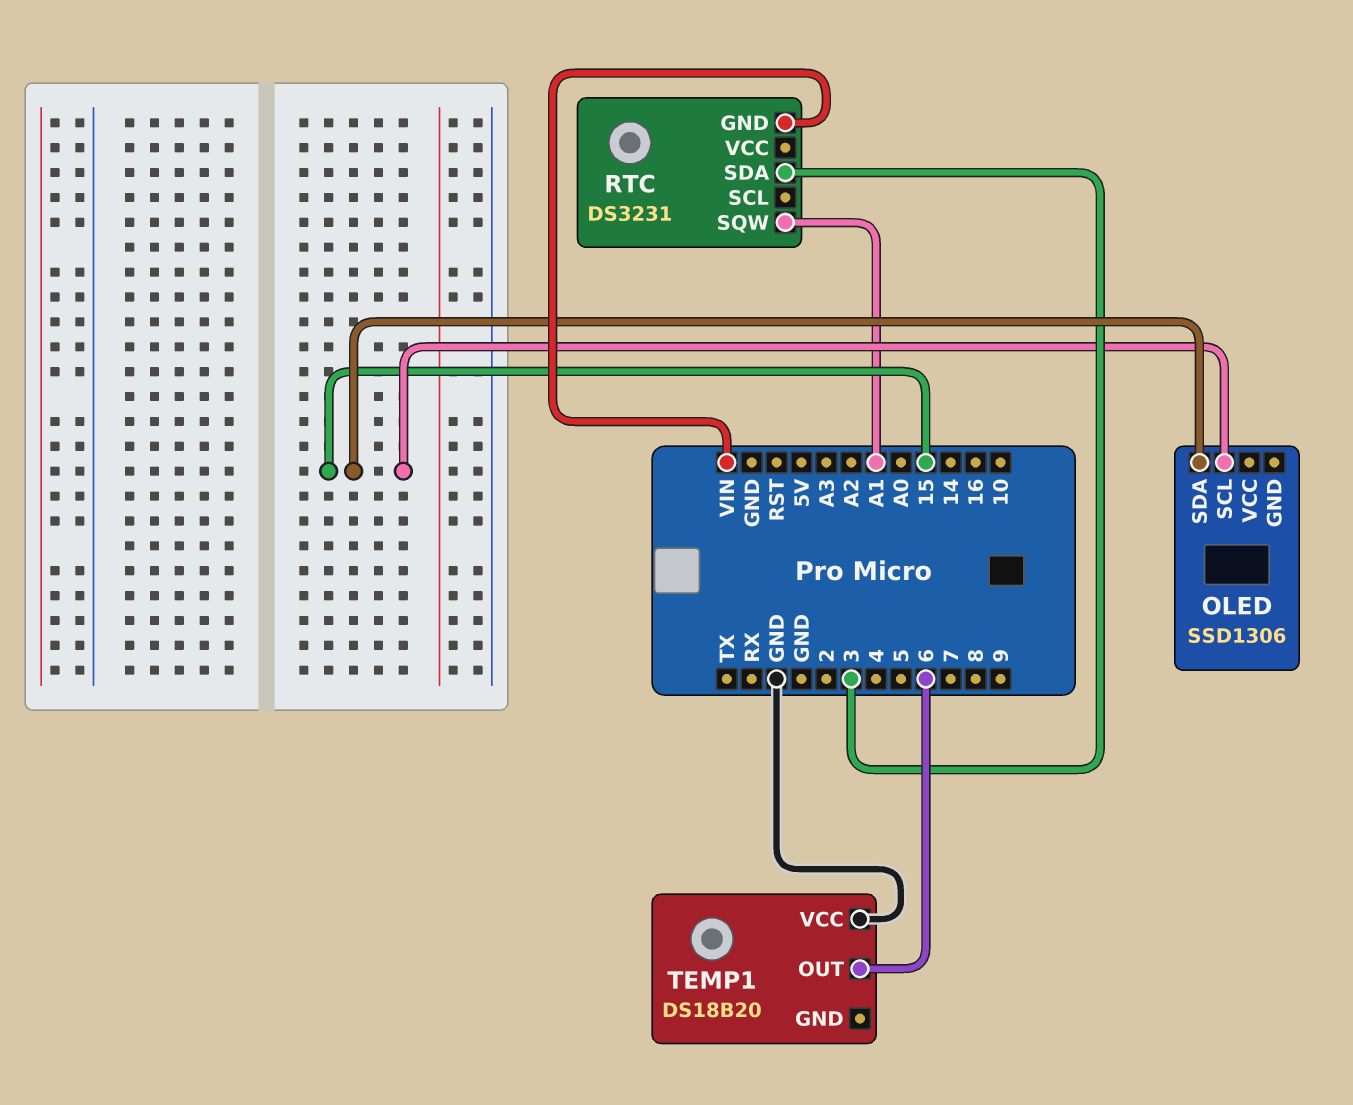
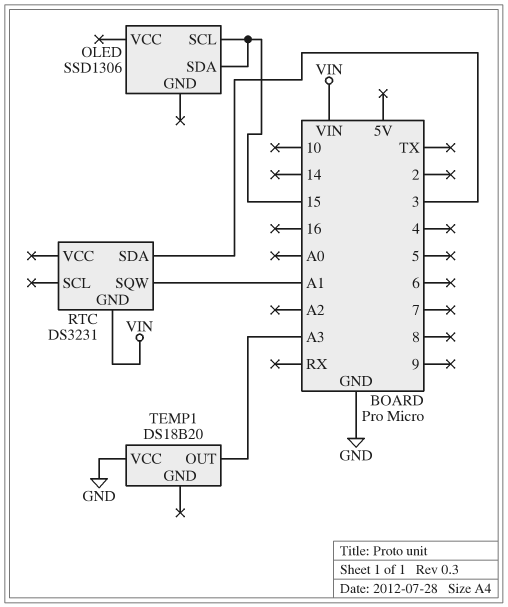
TEMP1 pin OUT: 6 -> A3

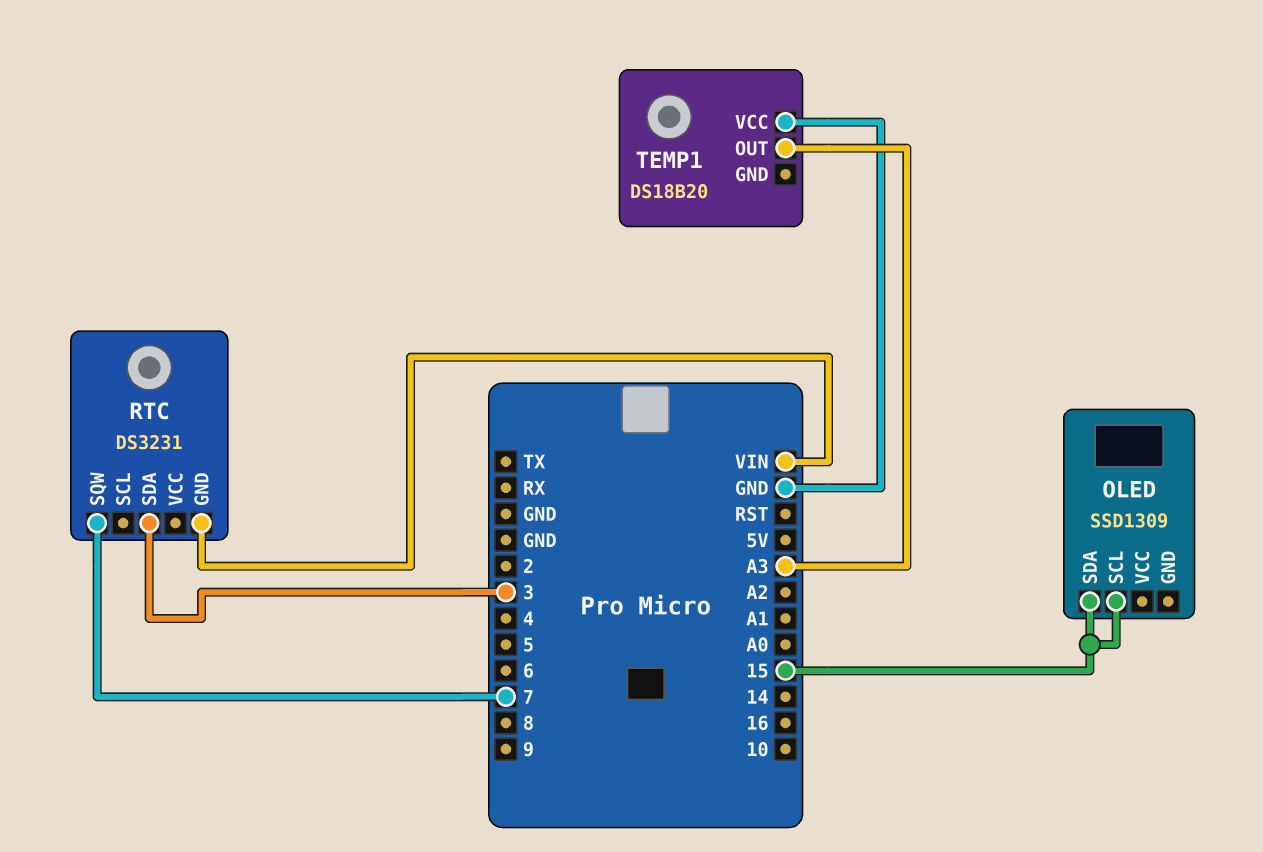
OLED: SSD1306 -> SSD1309
RTC pin SQW: A1 -> 7

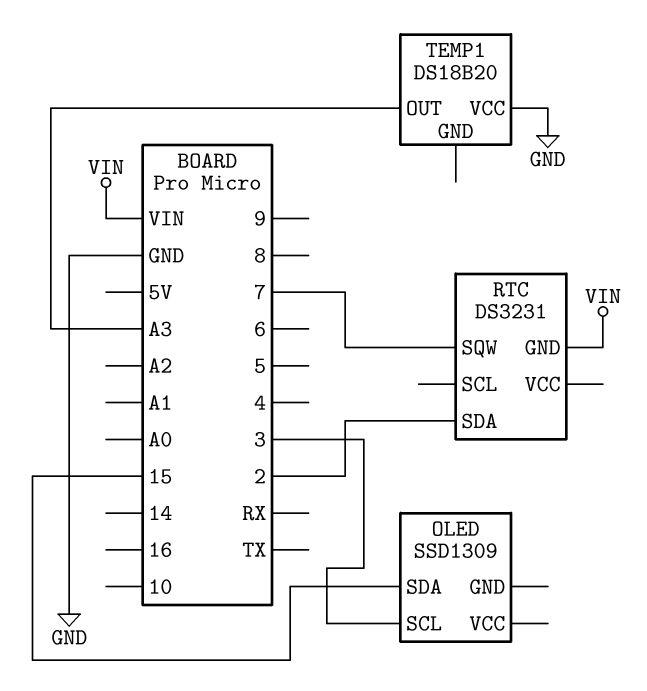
OLED pin SCL: 15 -> 3
RTC pin SDA: 3 -> 2

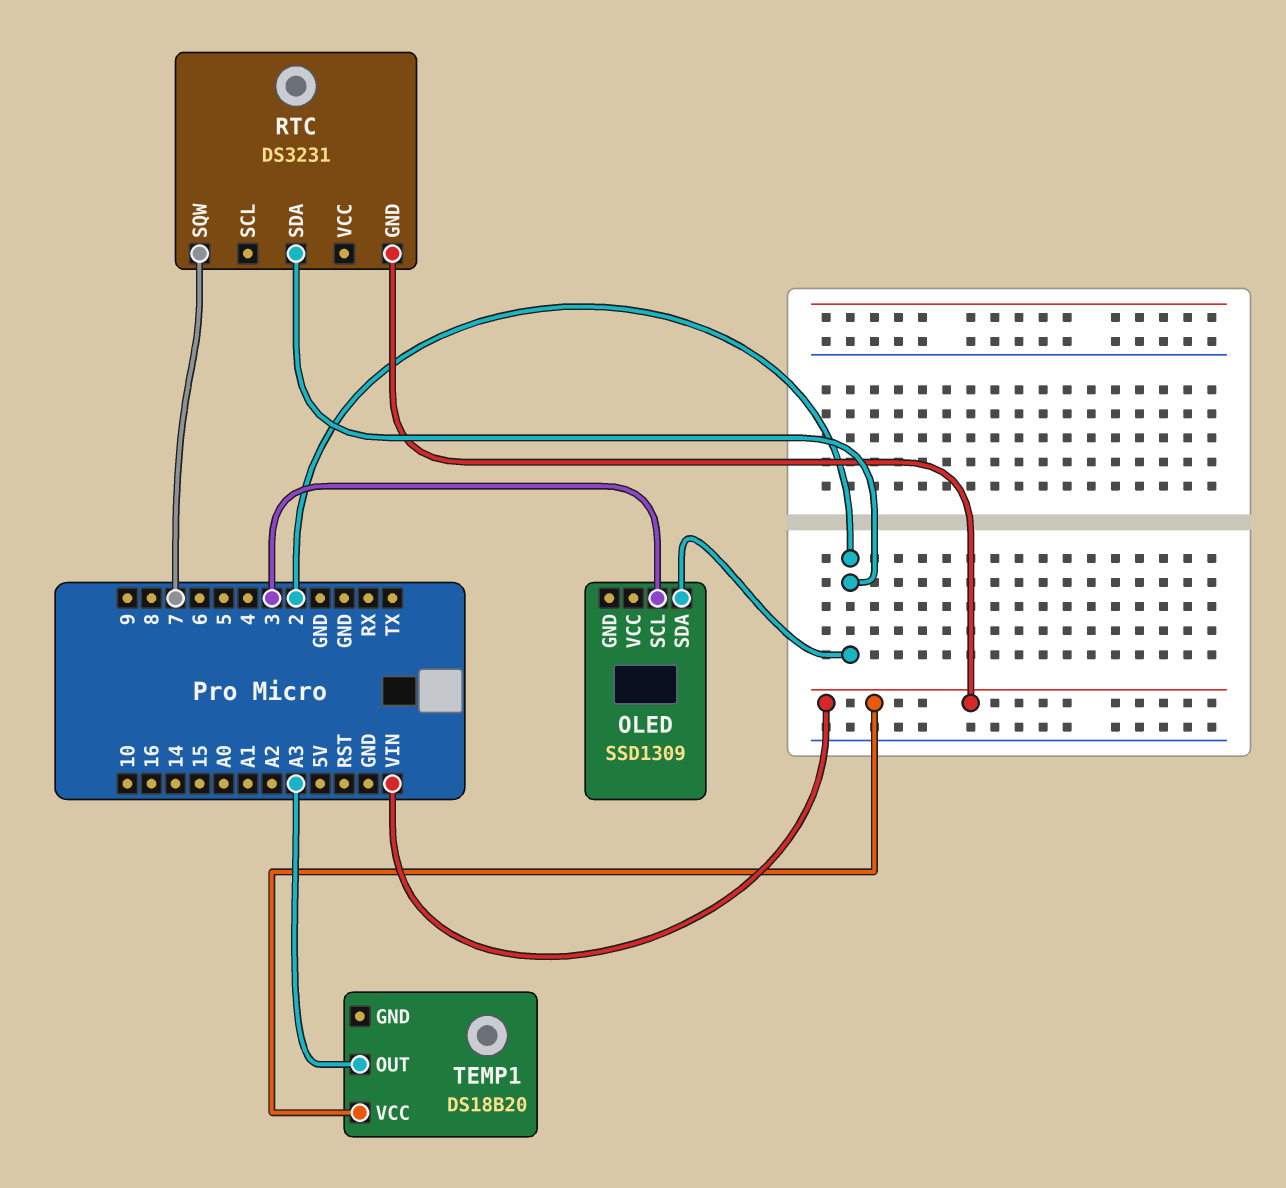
OLED pin SDA: 15 -> 2
TEMP1 pin VCC: GND -> VIN

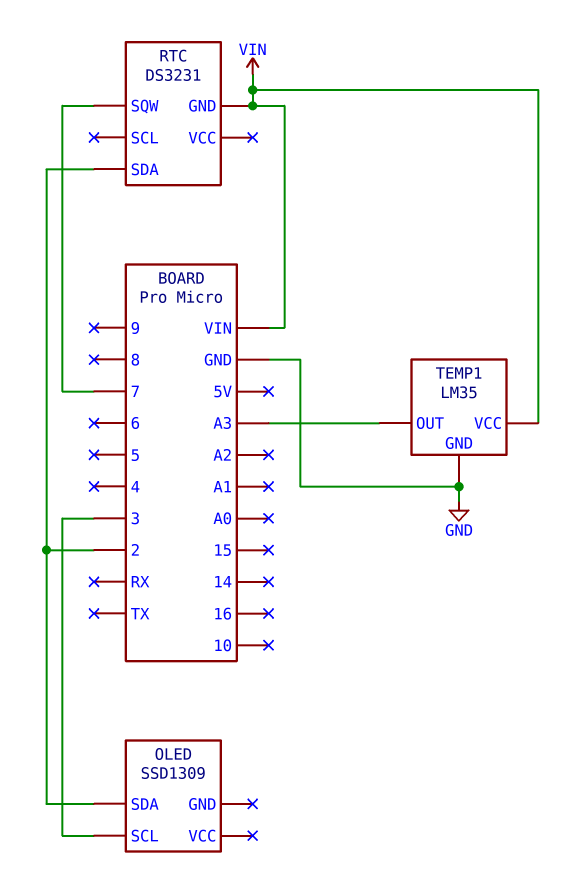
TEMP1: DS18B20 -> LM35
TEMP1 pin GND: none -> GND

